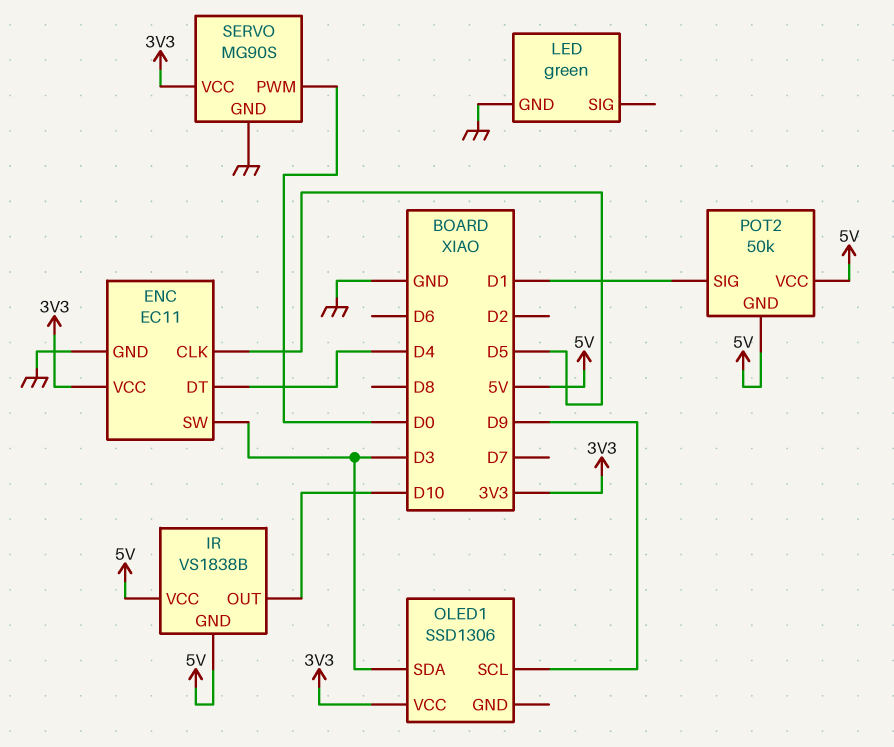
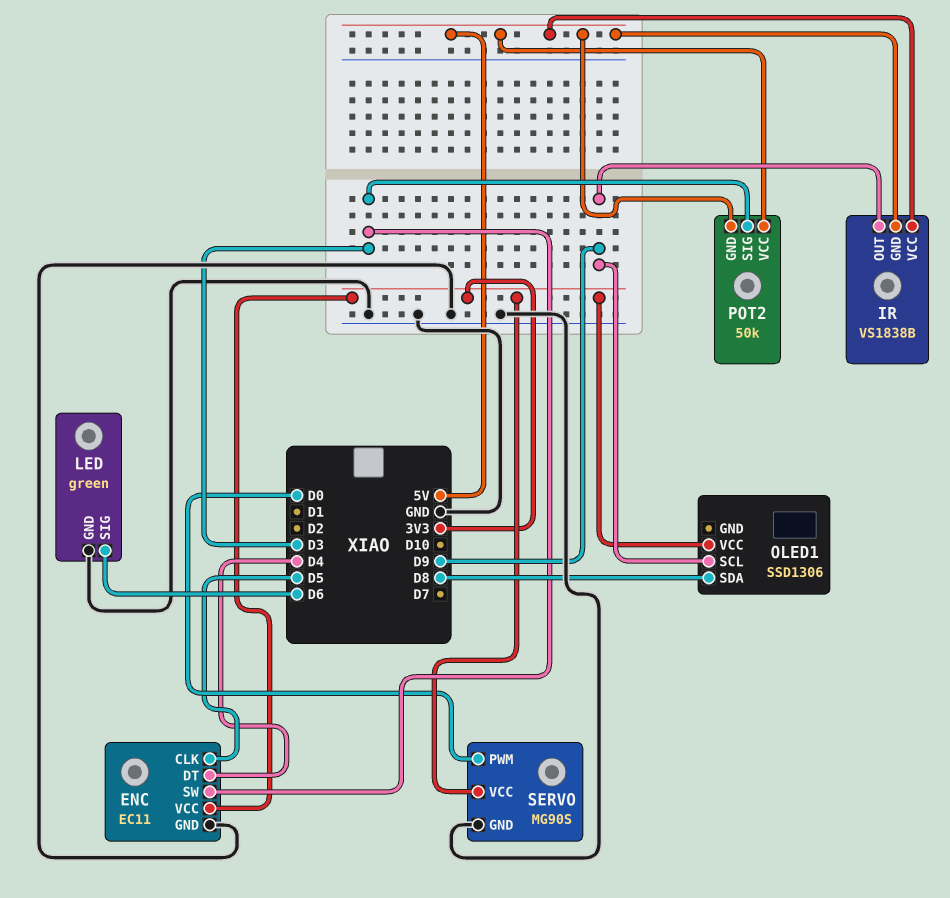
IR pin OUT: D10 -> D9
LED pin SIG: none -> D6
OLED1 pin SDA: D3 -> D8
POT2 pin SIG: D1 -> D3

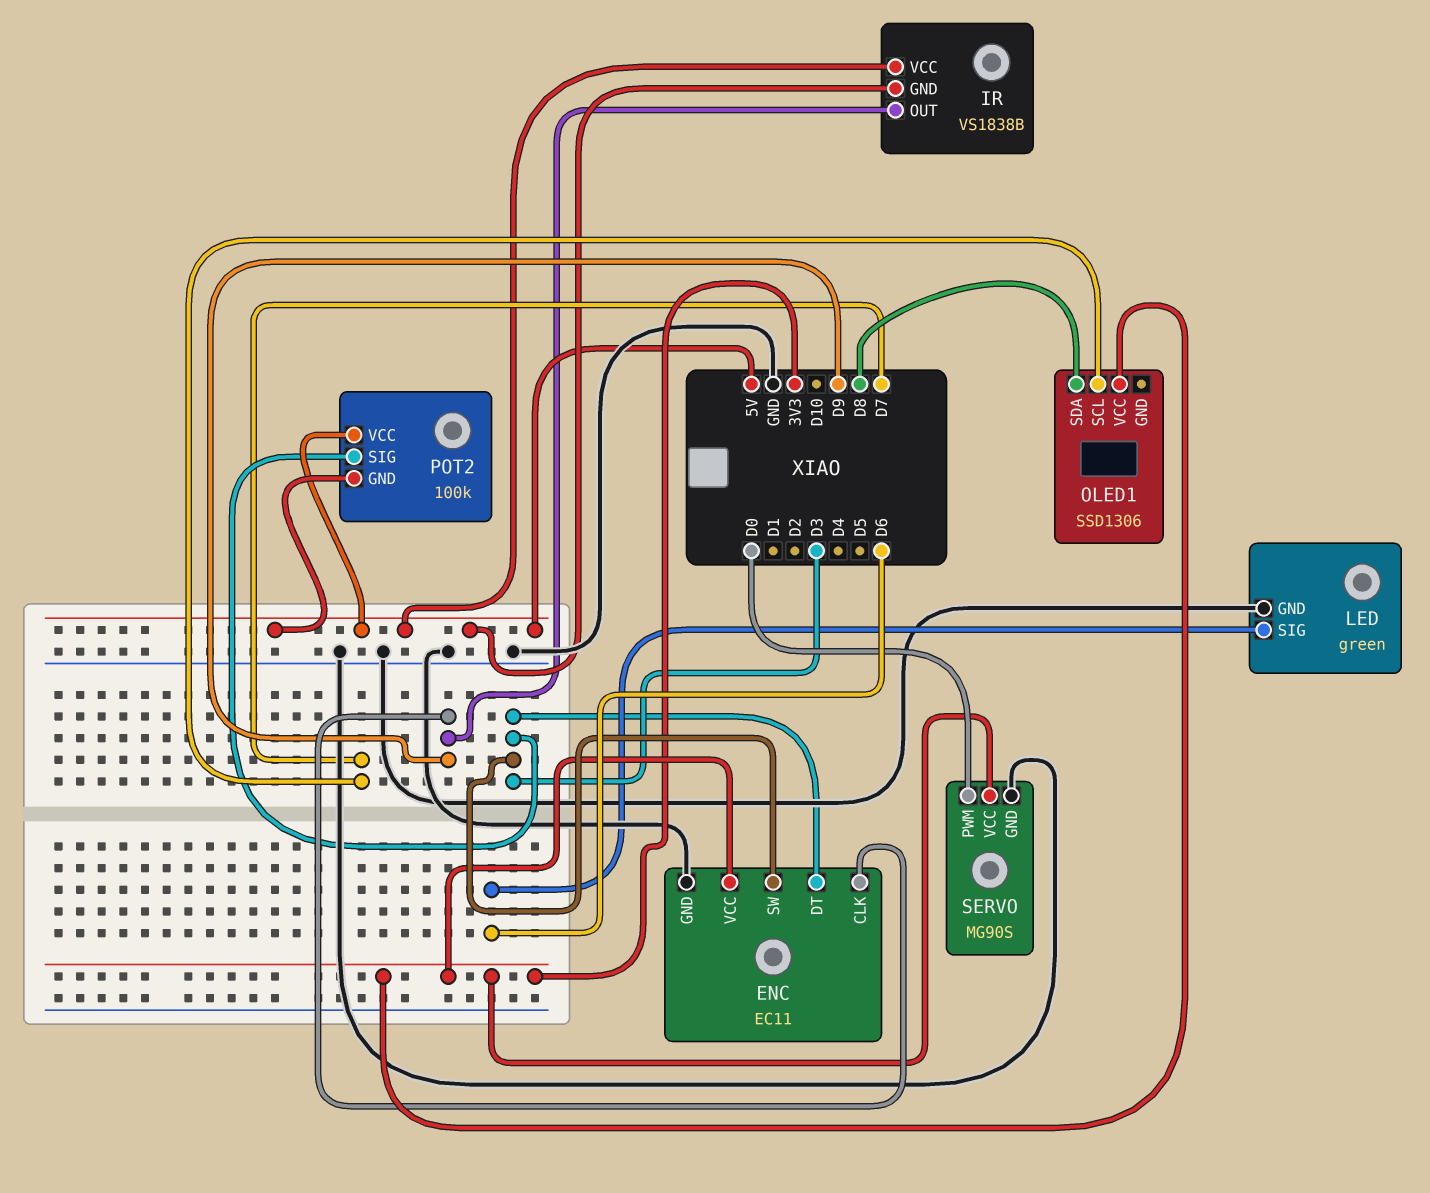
ENC pin CLK: D5 -> D9
ENC pin DT: D4 -> D3
OLED1 pin SCL: D9 -> D7
POT2: 50k -> 100k

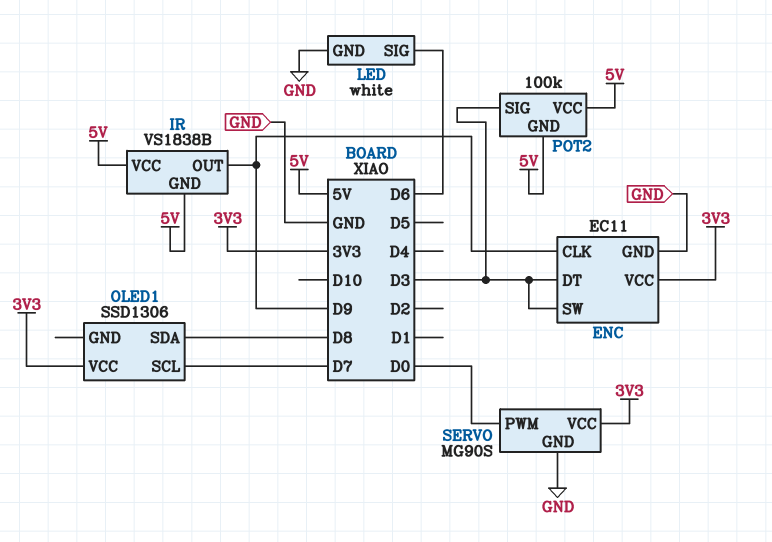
LED: green -> white

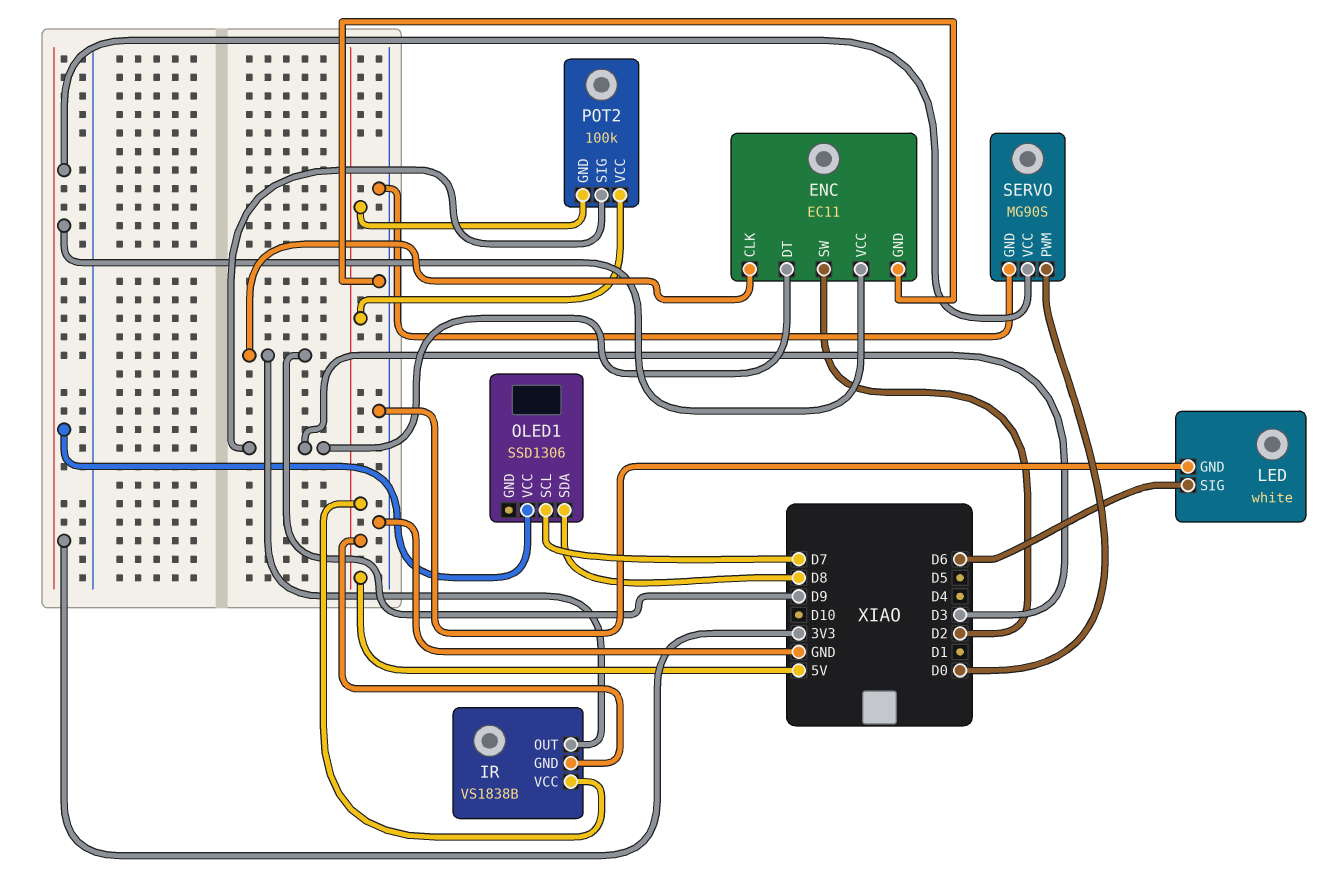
ENC pin SW: D3 -> D2

